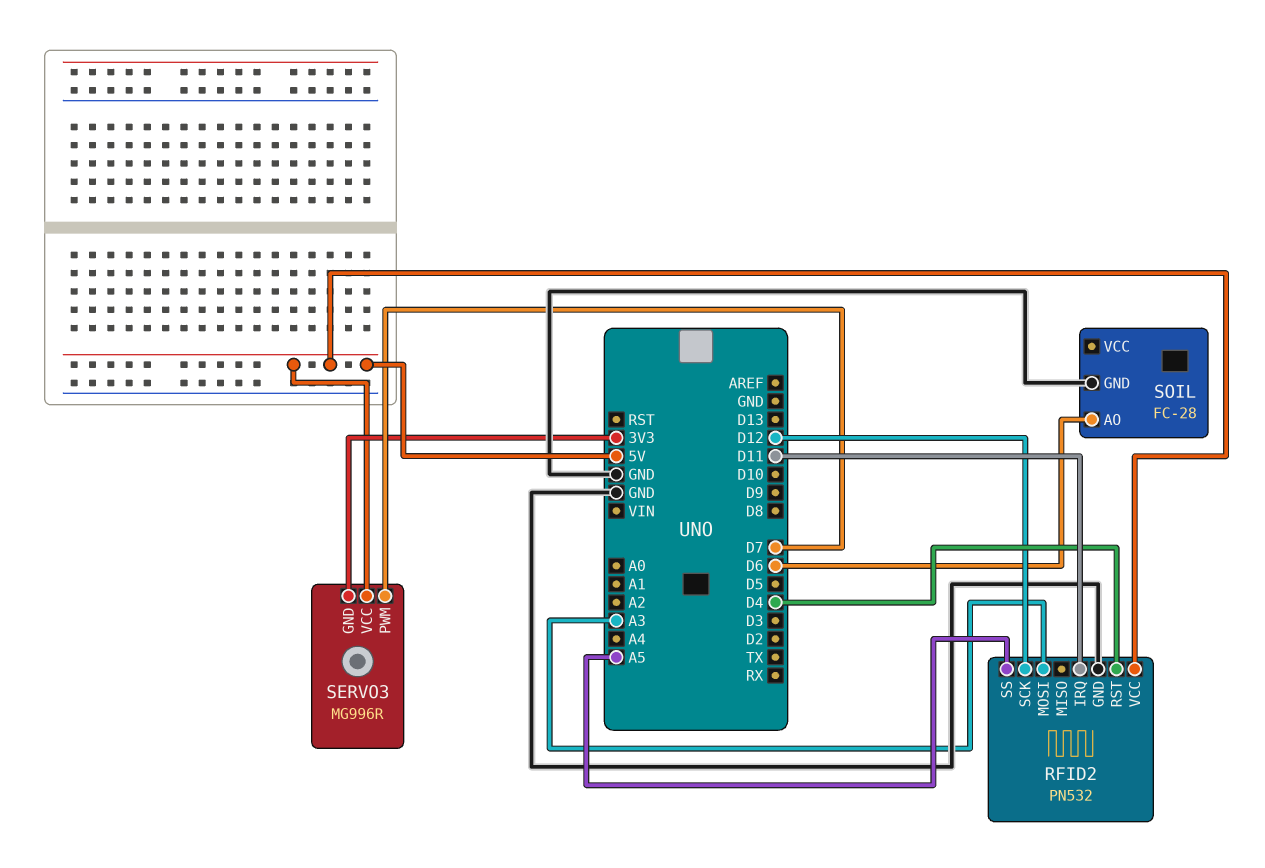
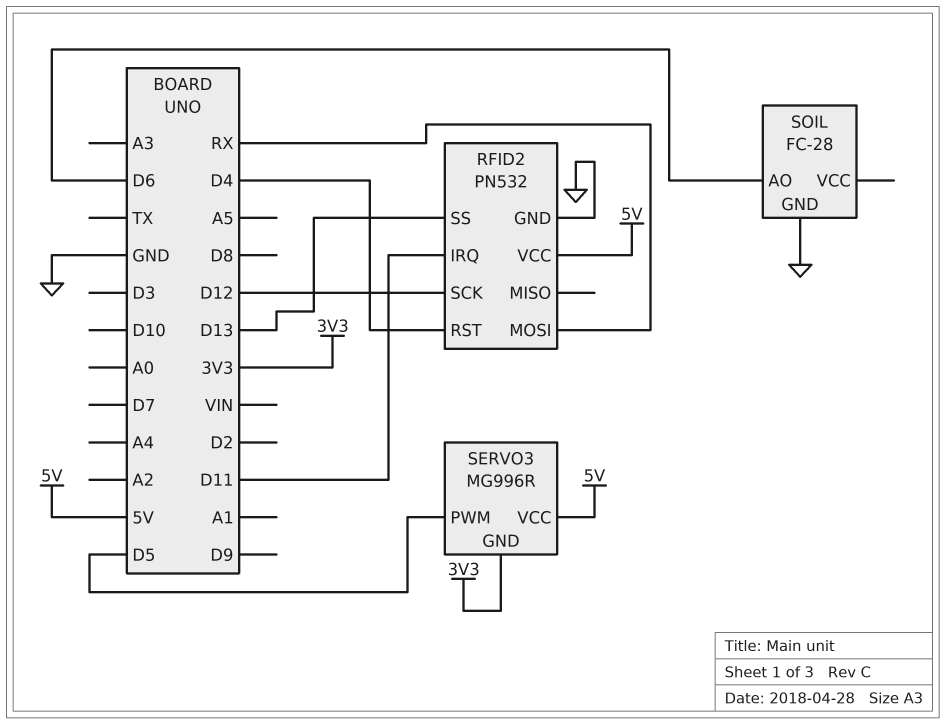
RFID2 pin MOSI: A3 -> RX
RFID2 pin SS: A5 -> D13
SERVO3 pin PWM: D7 -> D5

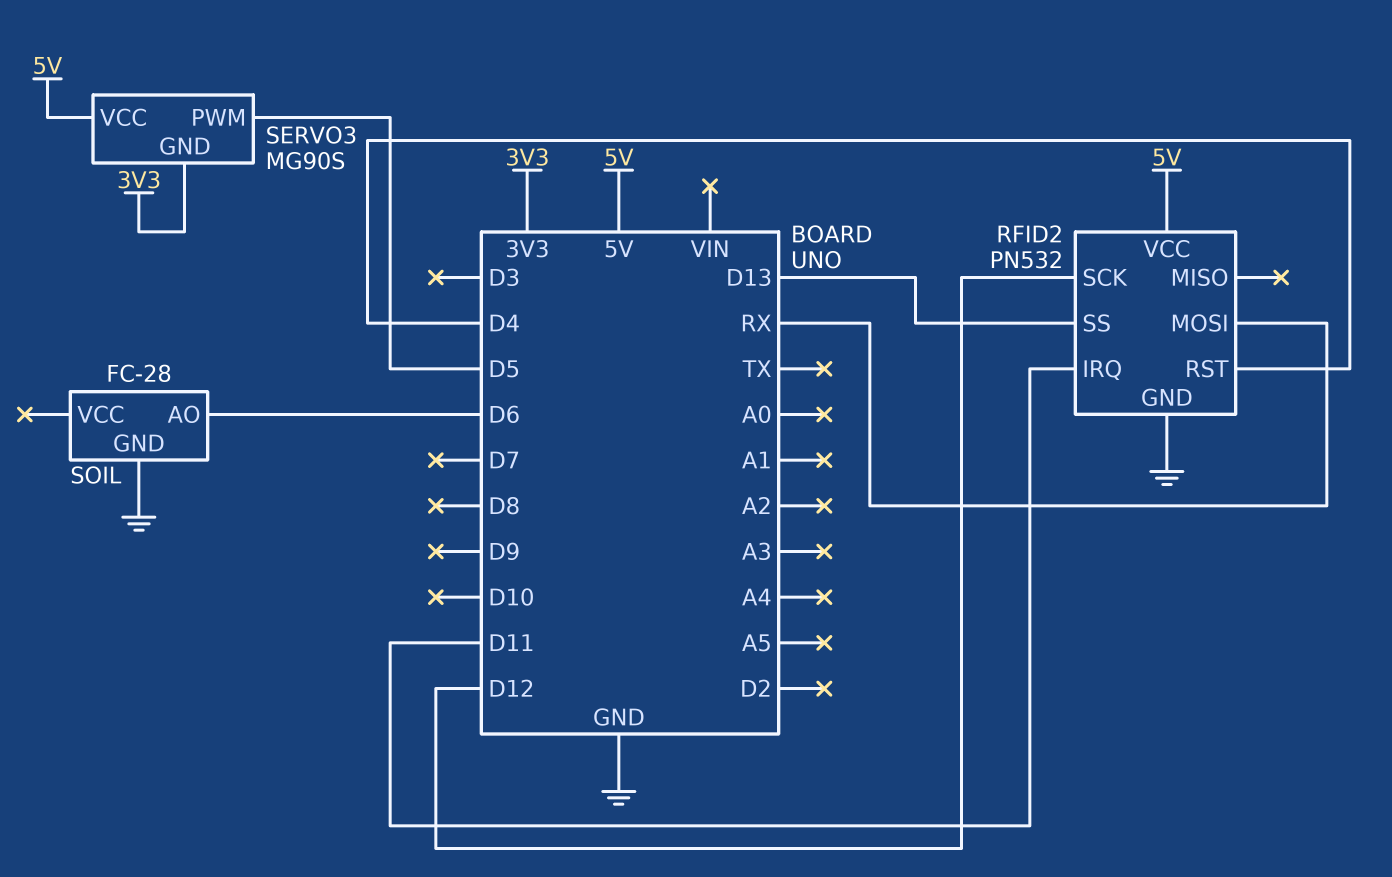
SERVO3: MG996R -> MG90S

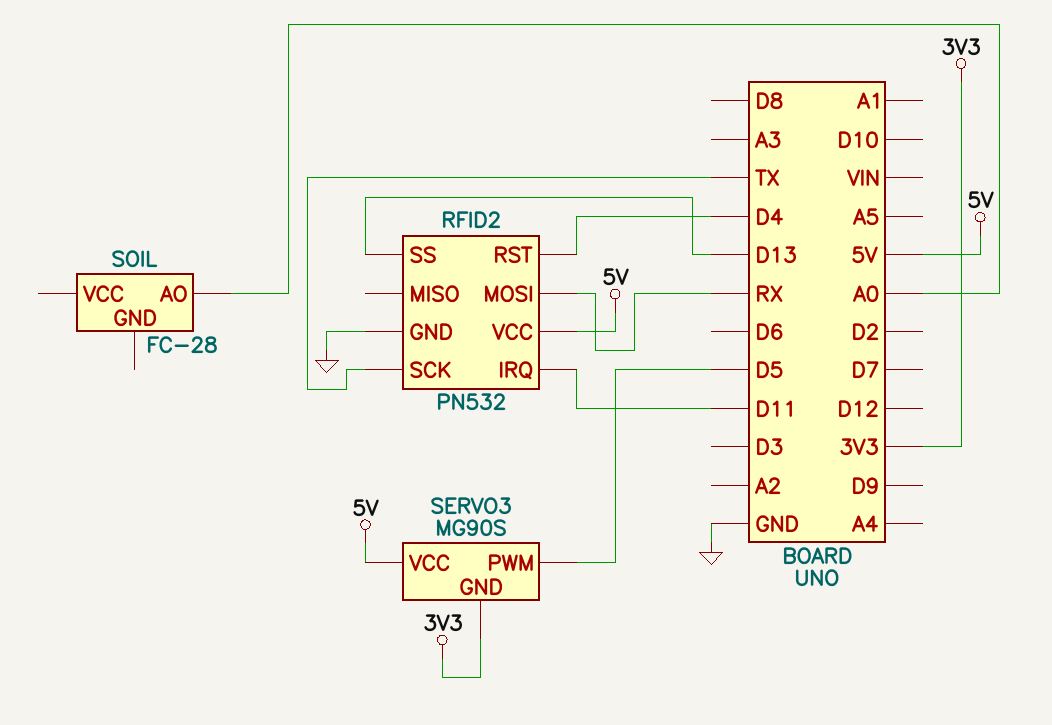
RFID2 pin SCK: D12 -> TX
SOIL pin AO: D6 -> A0
SOIL pin GND: GND -> none

